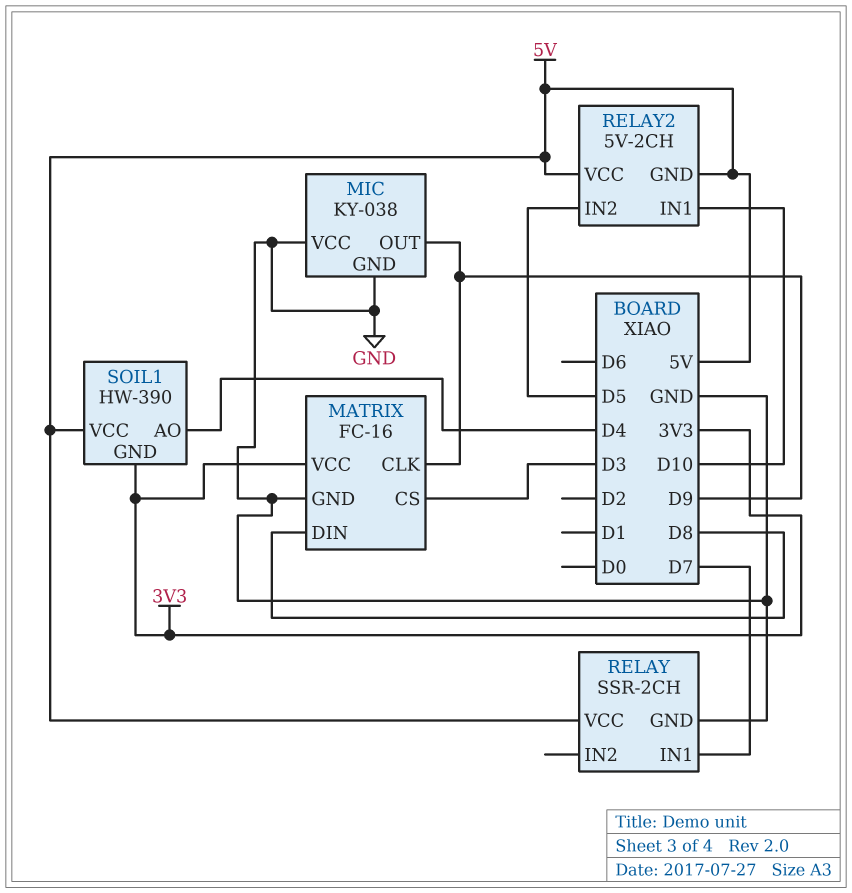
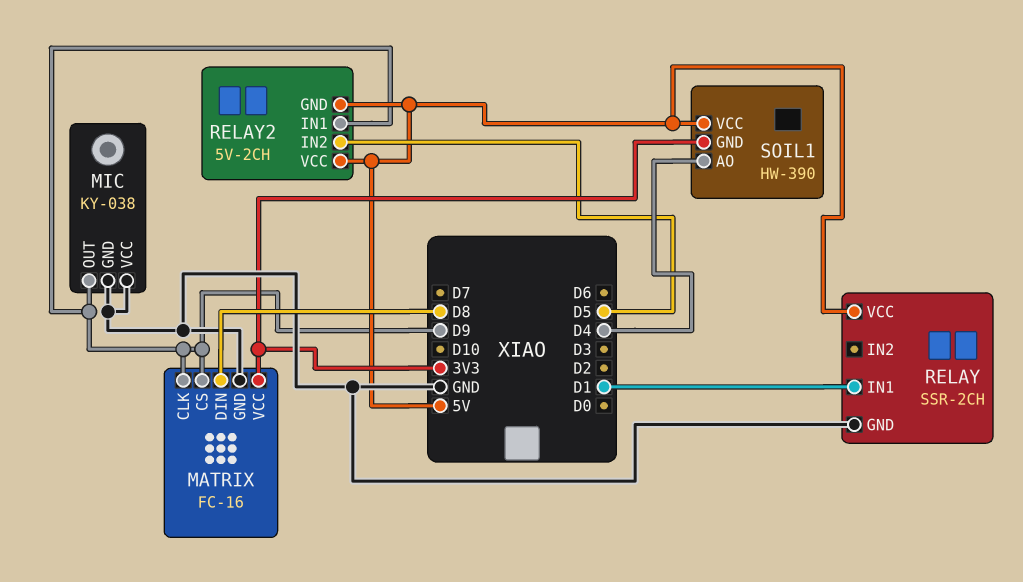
MATRIX pin CS: D3 -> D9
RELAY pin IN1: D7 -> D1
RELAY2 pin IN1: D10 -> D9

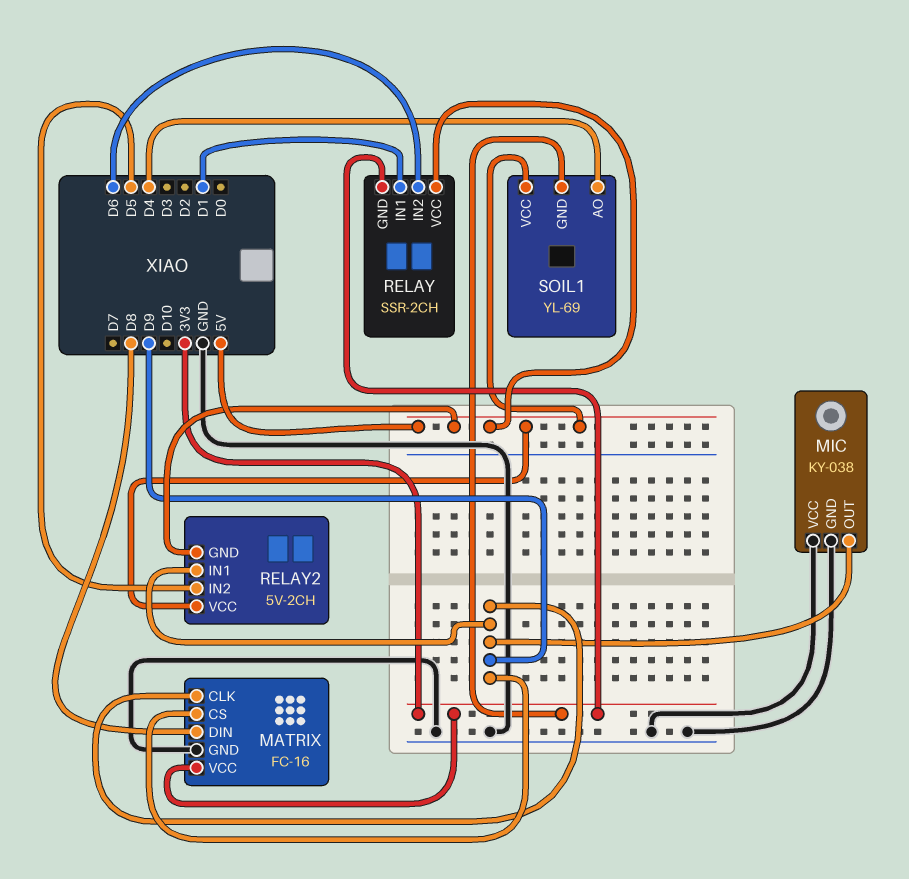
RELAY pin GND: GND -> 3V3
RELAY pin IN2: none -> D6
SOIL1: HW-390 -> YL-69

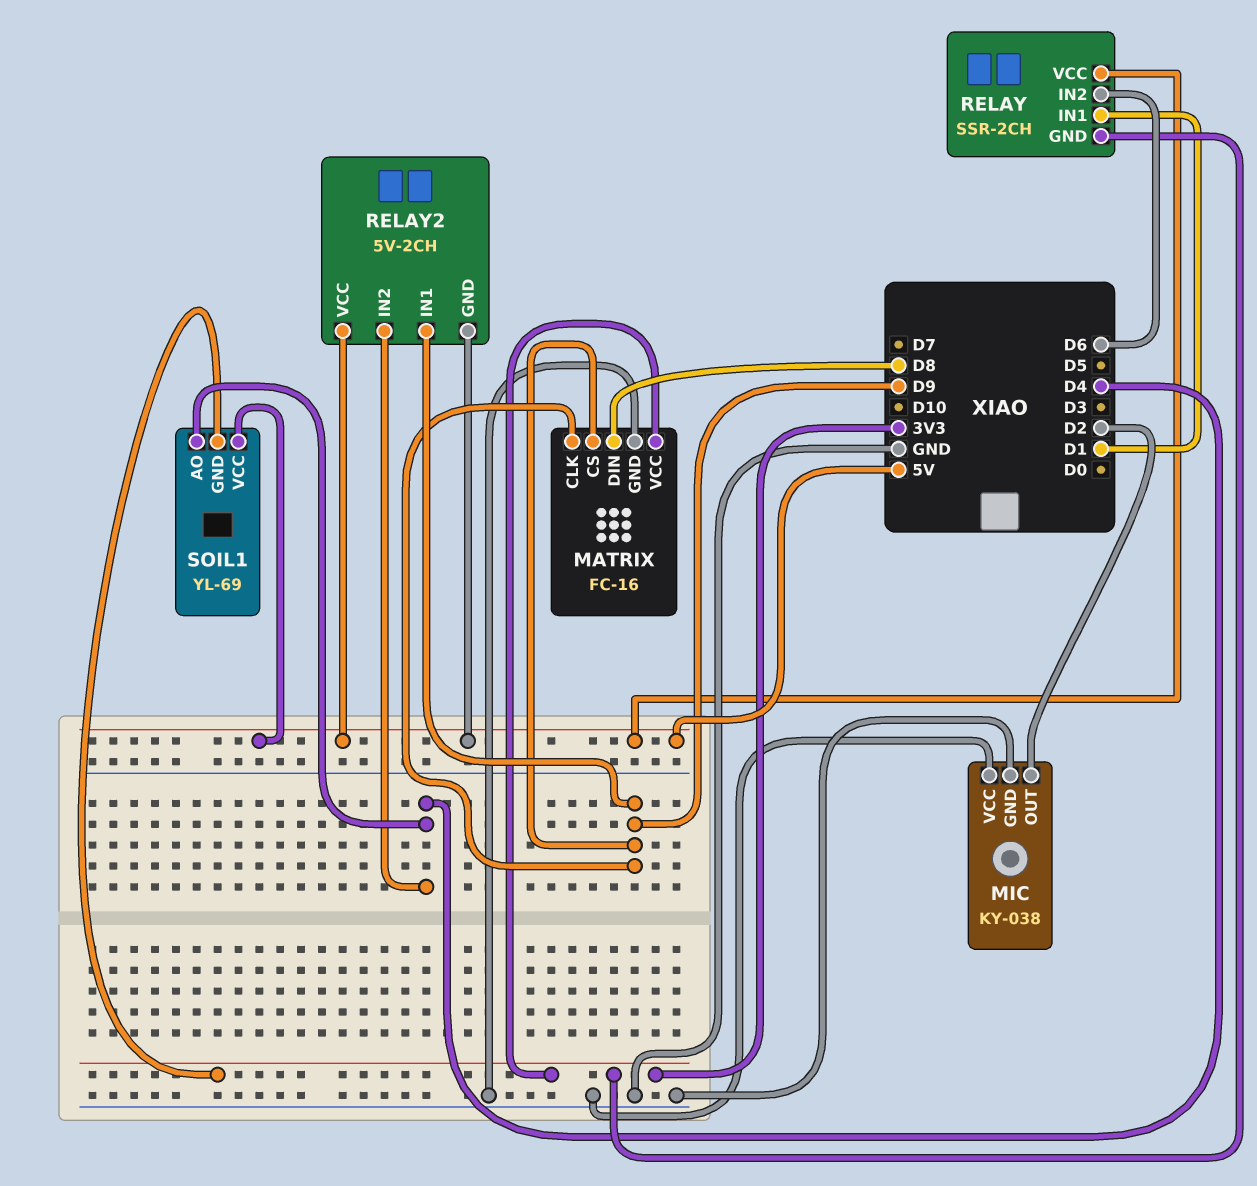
MIC pin OUT: D9 -> D2
RELAY2 pin IN2: D5 -> D4

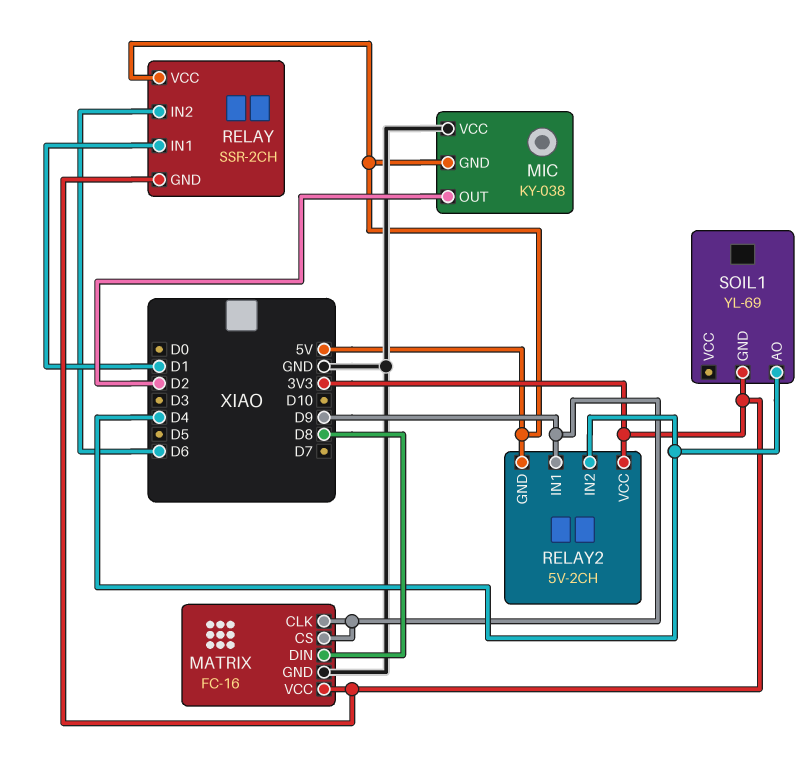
MIC pin GND: GND -> 5V
RELAY2 pin VCC: 5V -> 3V3
SOIL1 pin VCC: 5V -> none

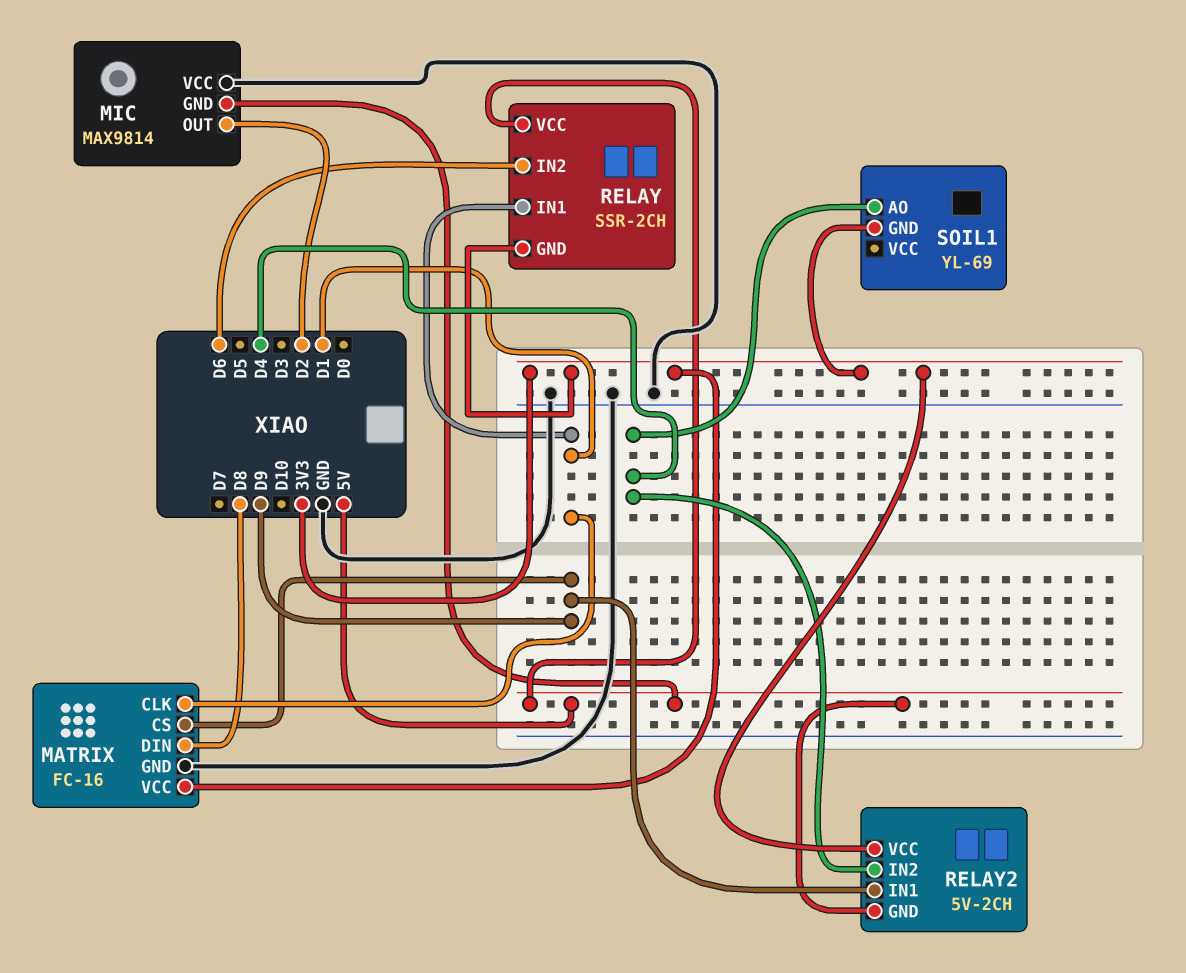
MATRIX pin CLK: D9 -> D1
MIC: KY-038 -> MAX9814

